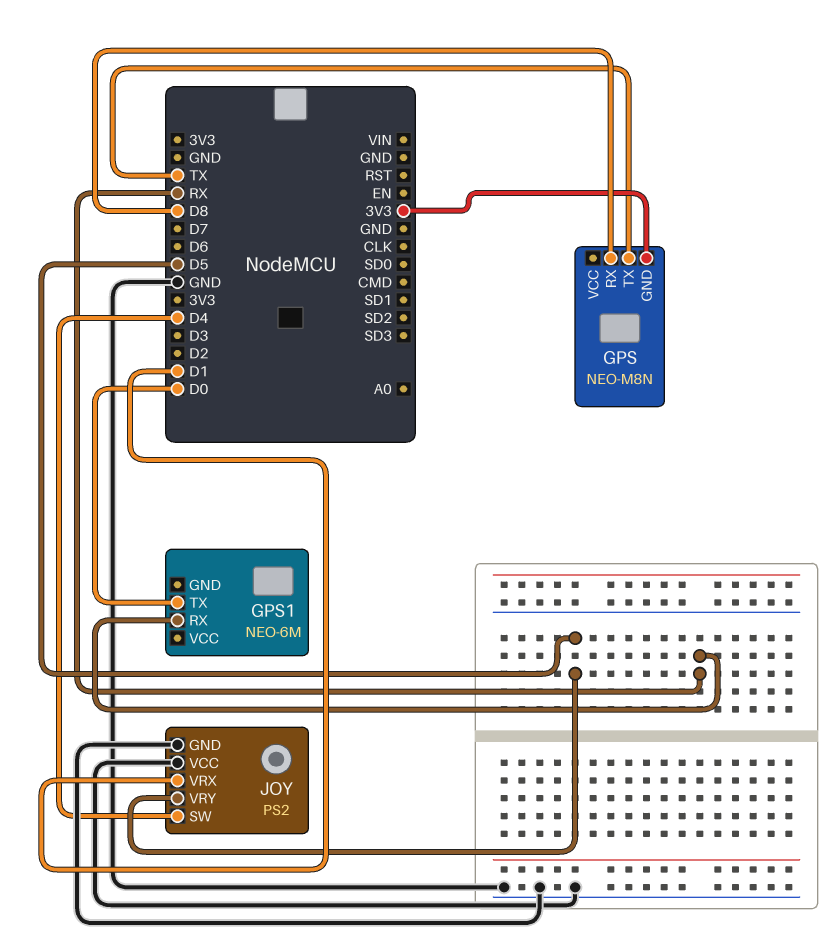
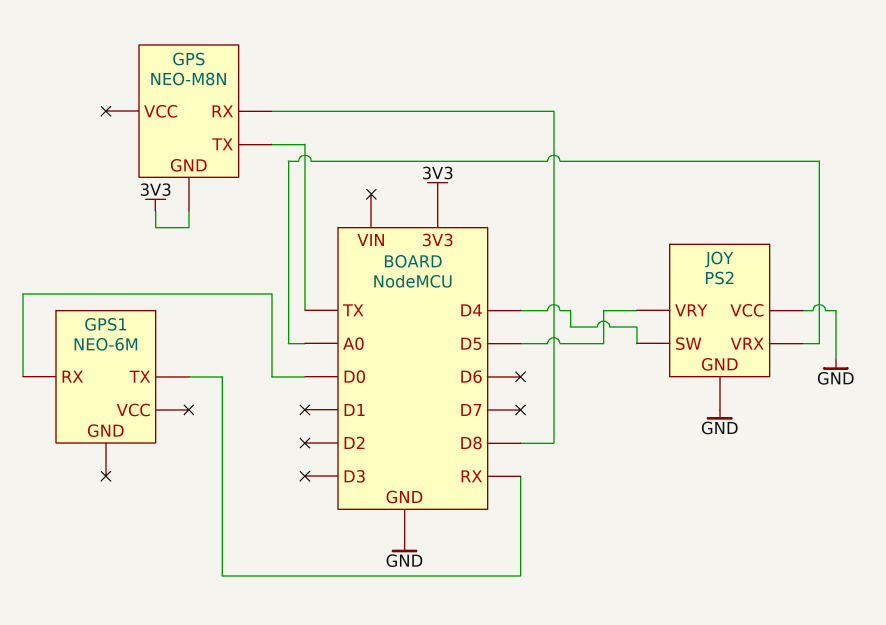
GPS1 pin RX: RX -> D0
GPS1 pin TX: D0 -> RX
JOY pin VRX: D1 -> A0

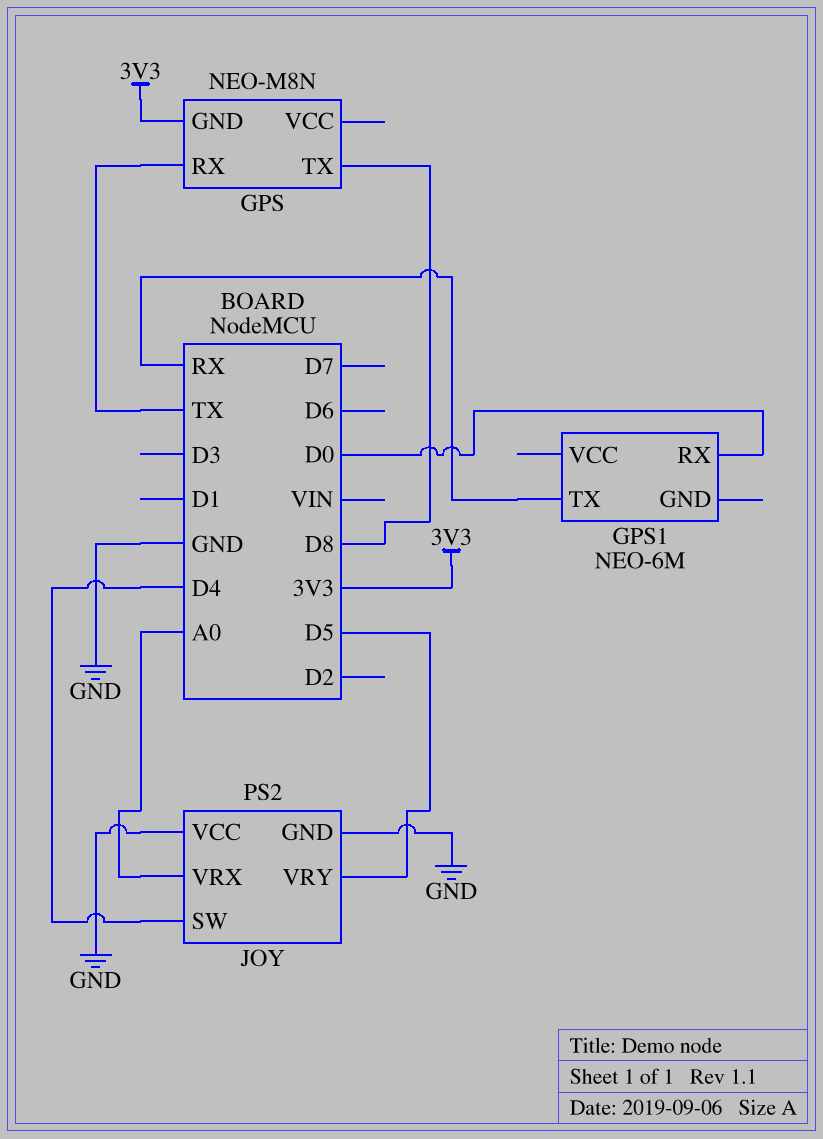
GPS pin RX: D8 -> TX
GPS pin TX: TX -> D8

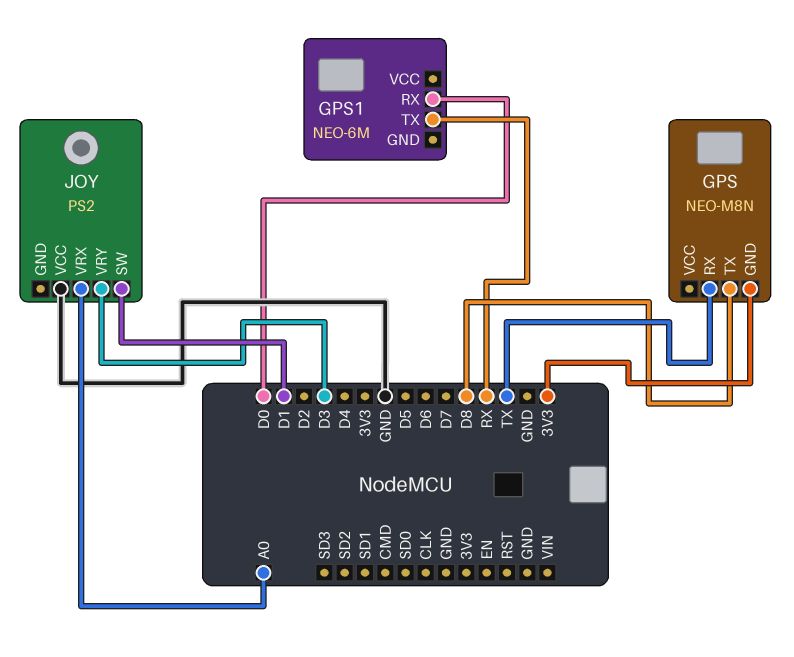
JOY pin GND: GND -> none
JOY pin SW: D4 -> D1
JOY pin VRY: D5 -> D3

